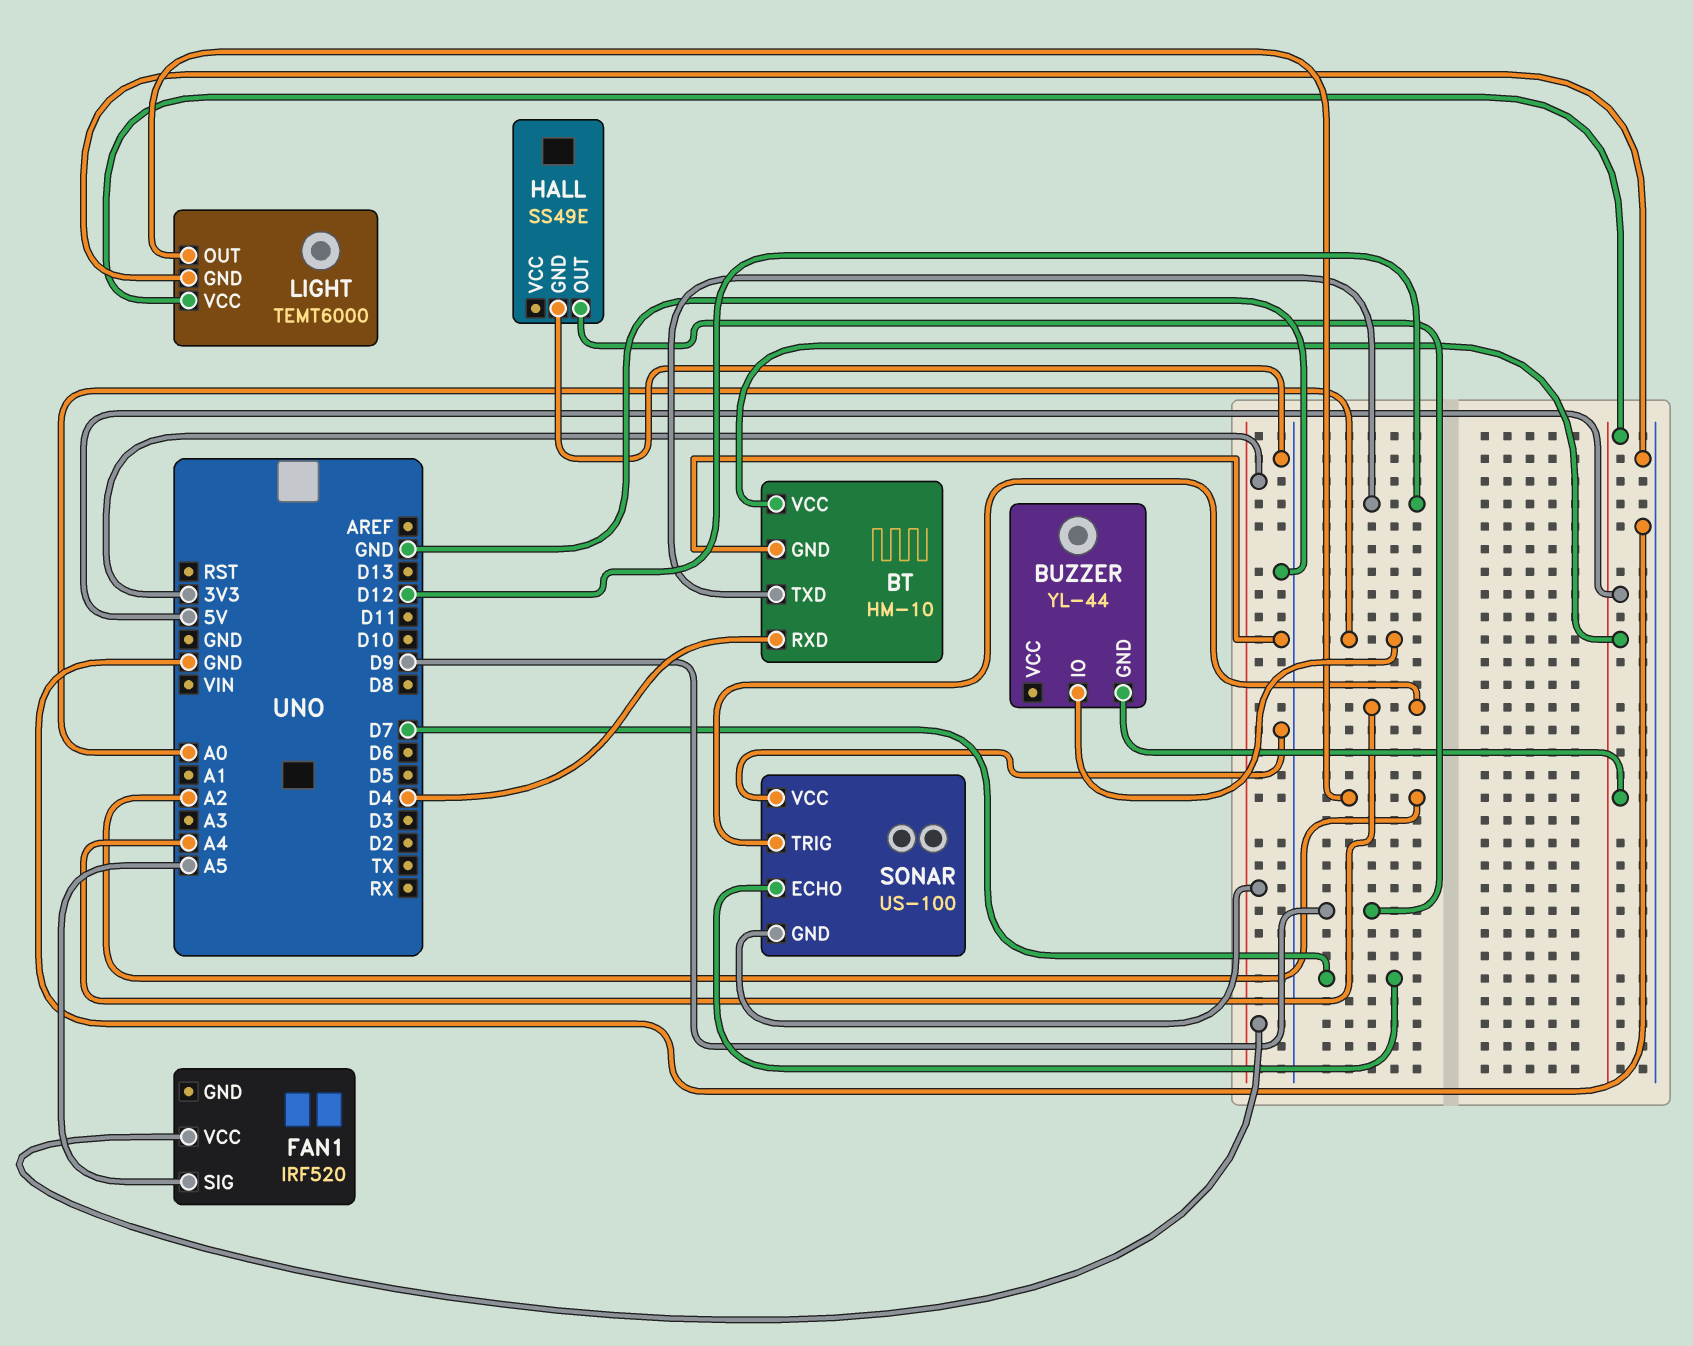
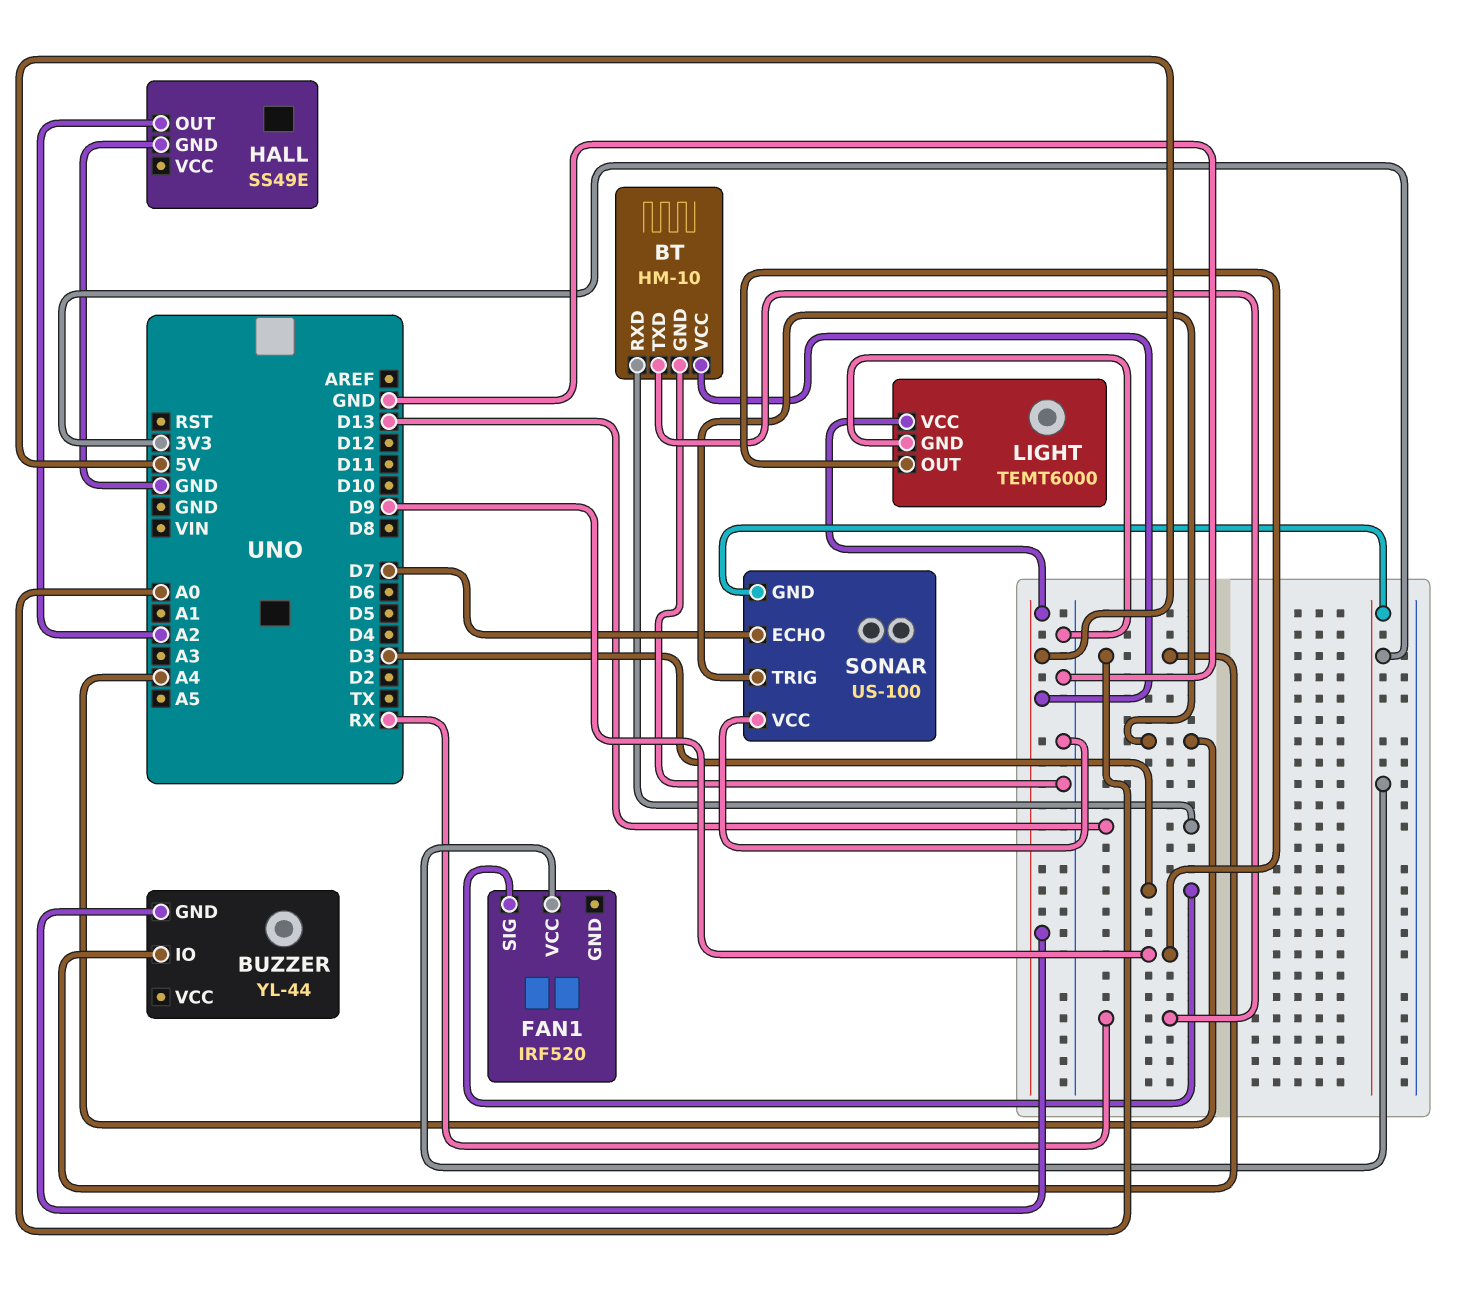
BT pin RXD: D4 -> D13
BT pin TXD: D12 -> RX
FAN1 pin SIG: A5 -> D3
HALL pin OUT: D9 -> A2
LIGHT pin OUT: A2 -> D9

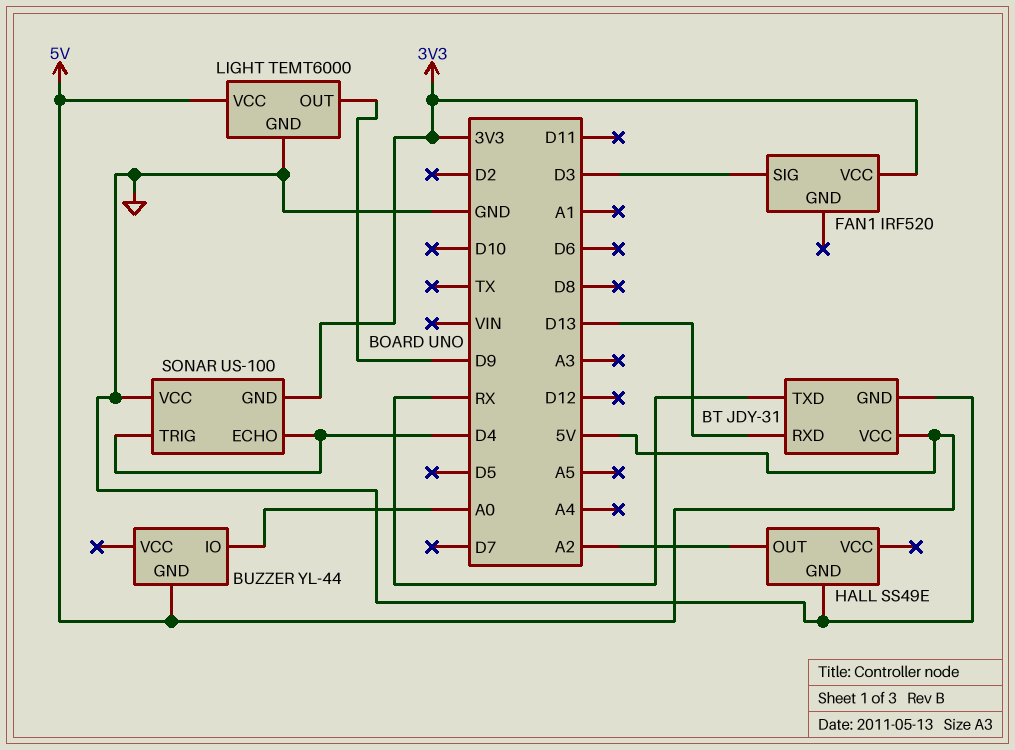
BT: HM-10 -> JDY-31
SONAR pin ECHO: D7 -> D4
SONAR pin TRIG: A4 -> D4

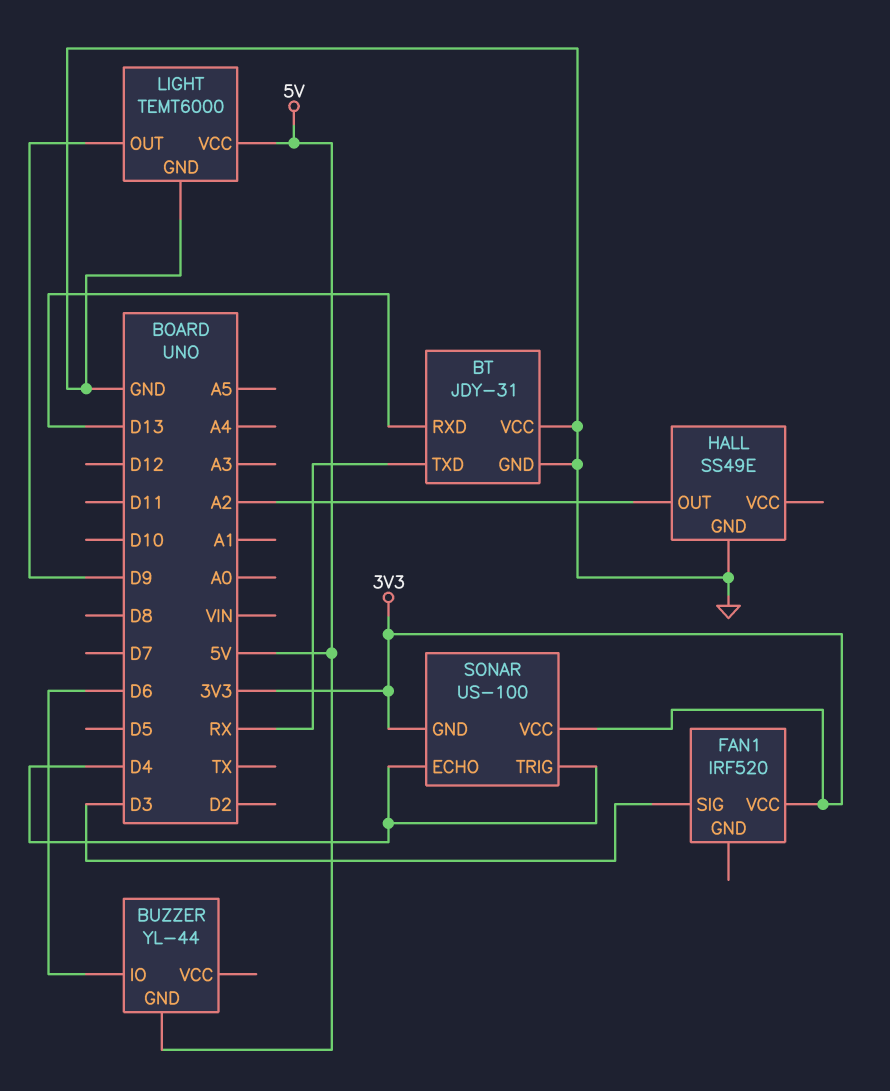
BT pin VCC: 5V -> GND
BUZZER pin IO: A0 -> D6
SONAR pin VCC: GND -> 3V3

